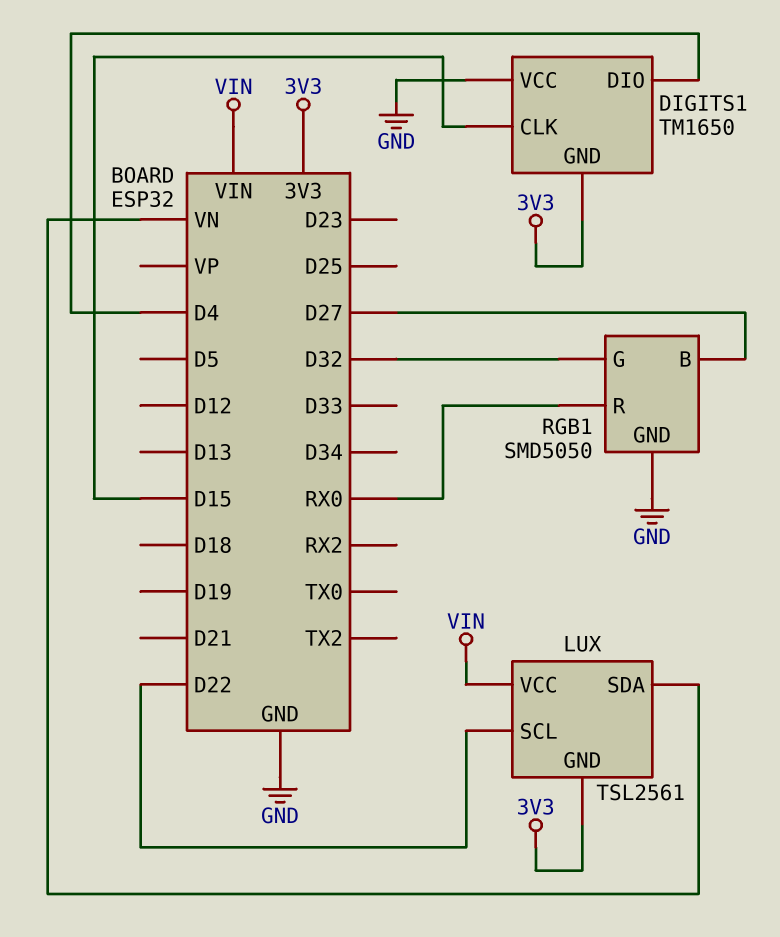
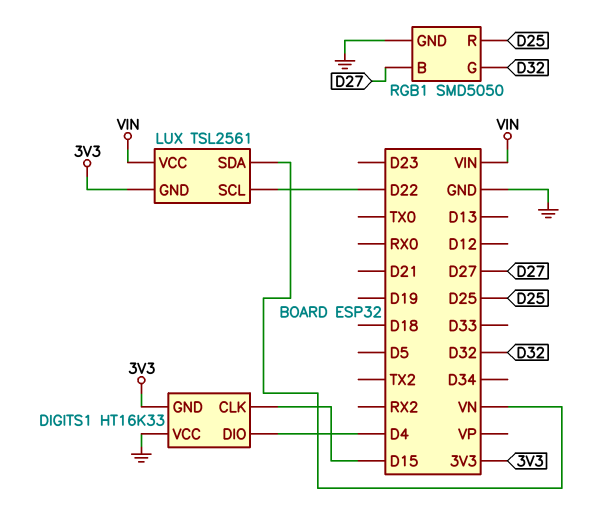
DIGITS1: TM1650 -> HT16K33
RGB1 pin R: RX0 -> D25

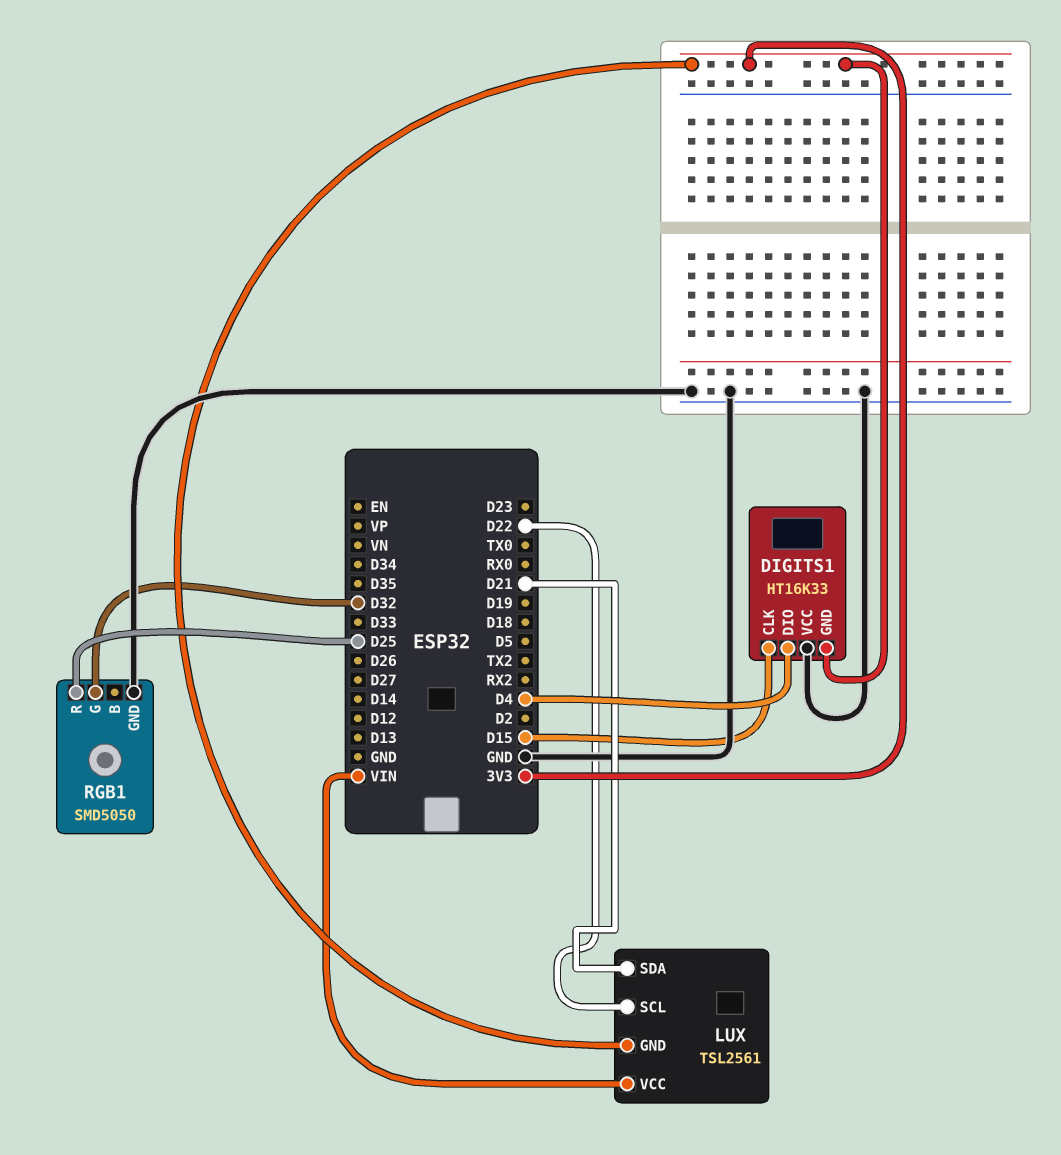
LUX pin SDA: VN -> D21
RGB1 pin B: D27 -> none

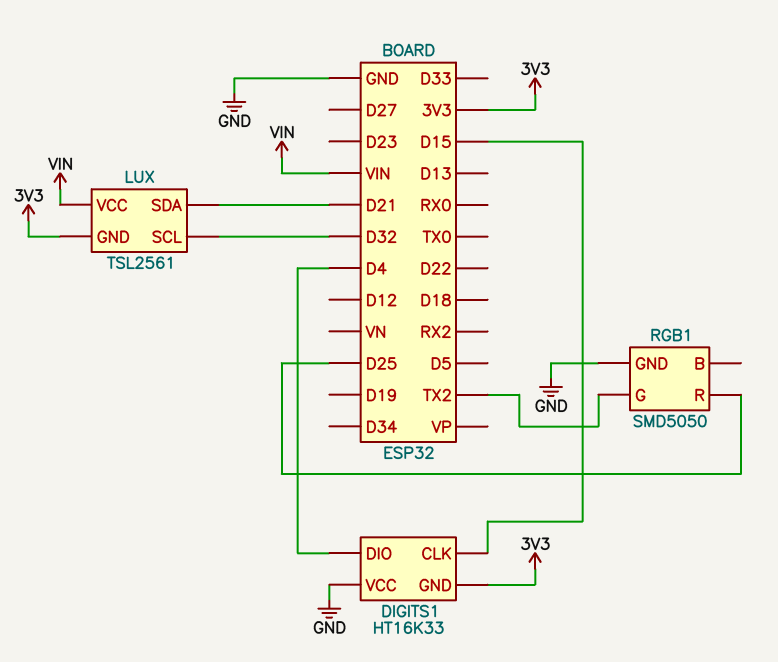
LUX pin SCL: D22 -> D32
RGB1 pin G: D32 -> TX2

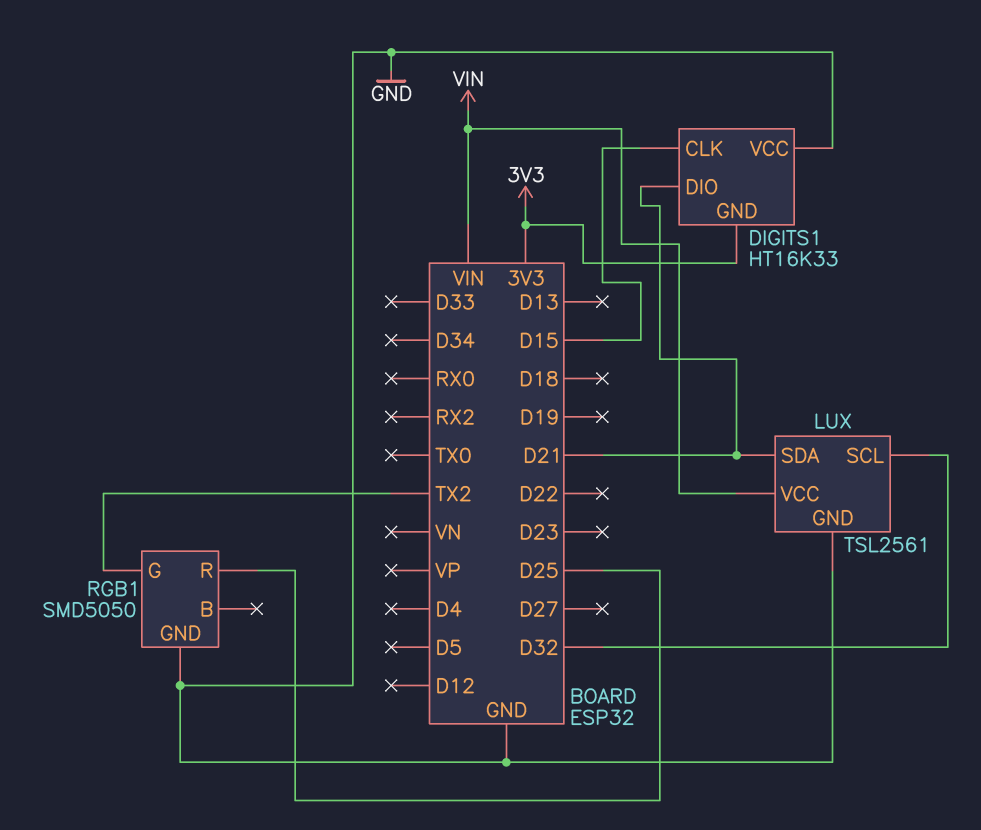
DIGITS1 pin DIO: D4 -> D21
LUX pin GND: 3V3 -> GND

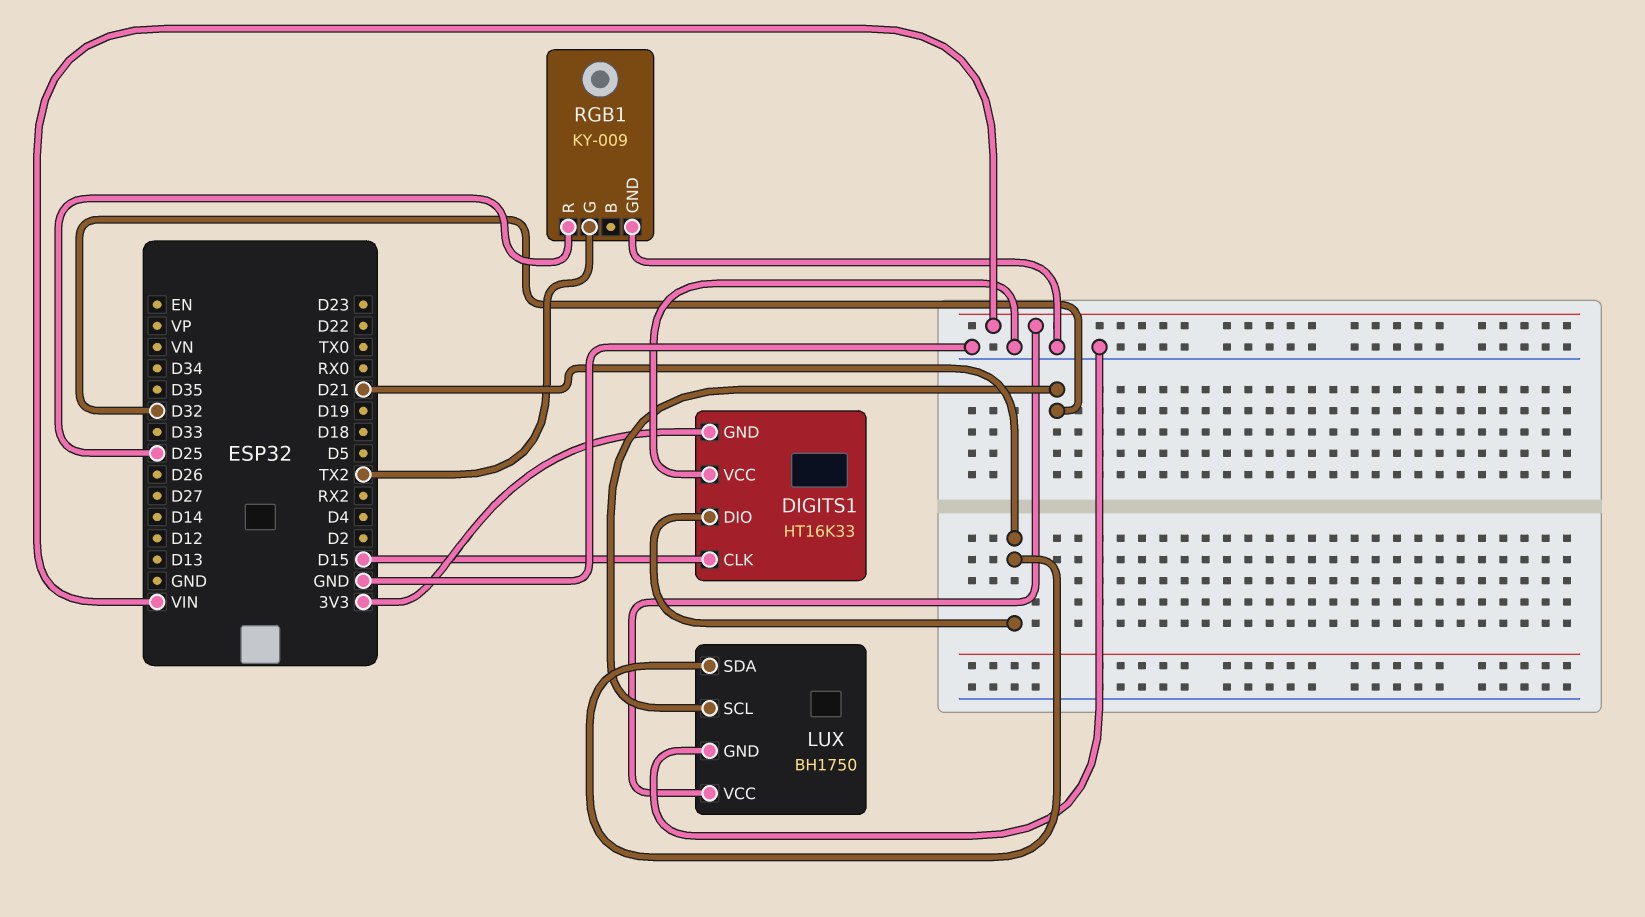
LUX: TSL2561 -> BH1750
RGB1: SMD5050 -> KY-009

